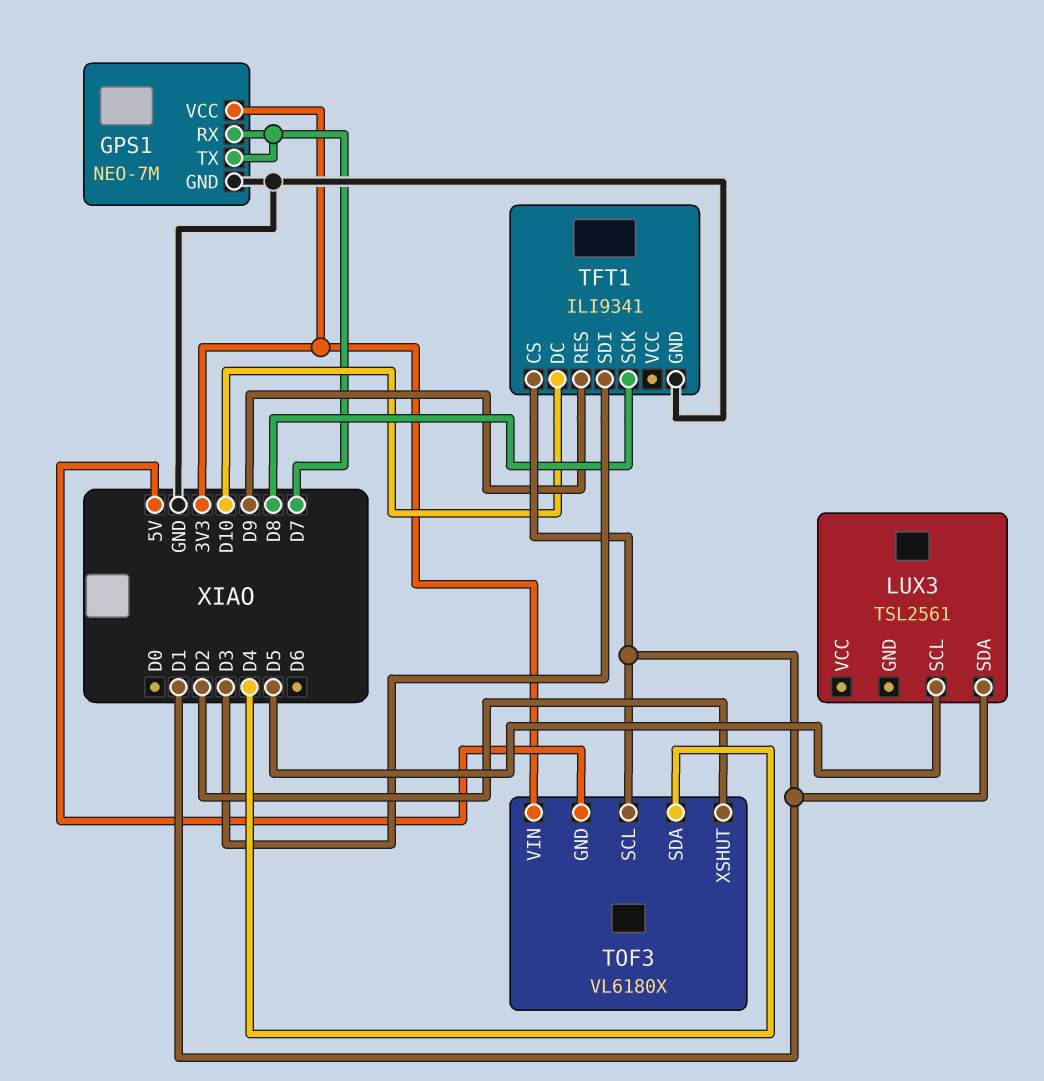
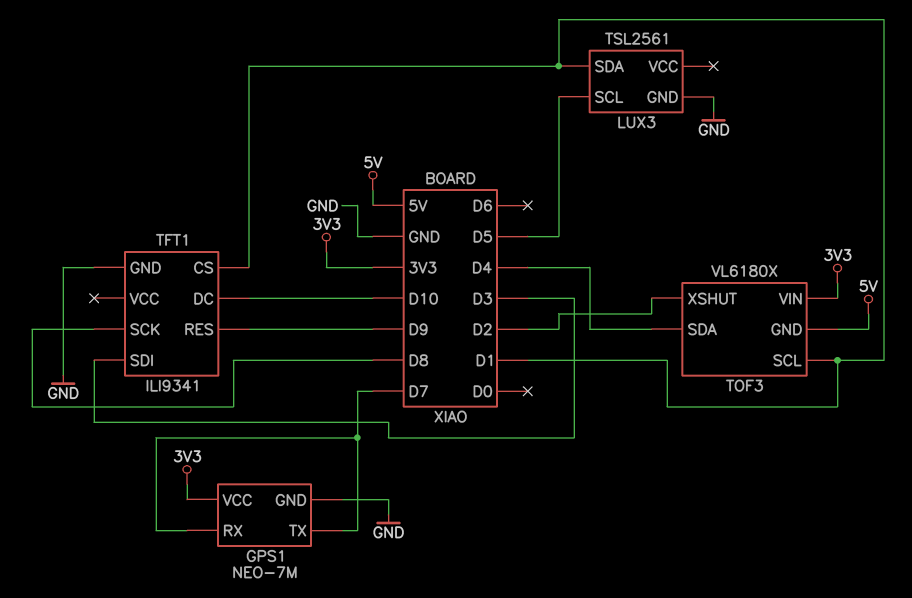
LUX3 pin GND: none -> GND

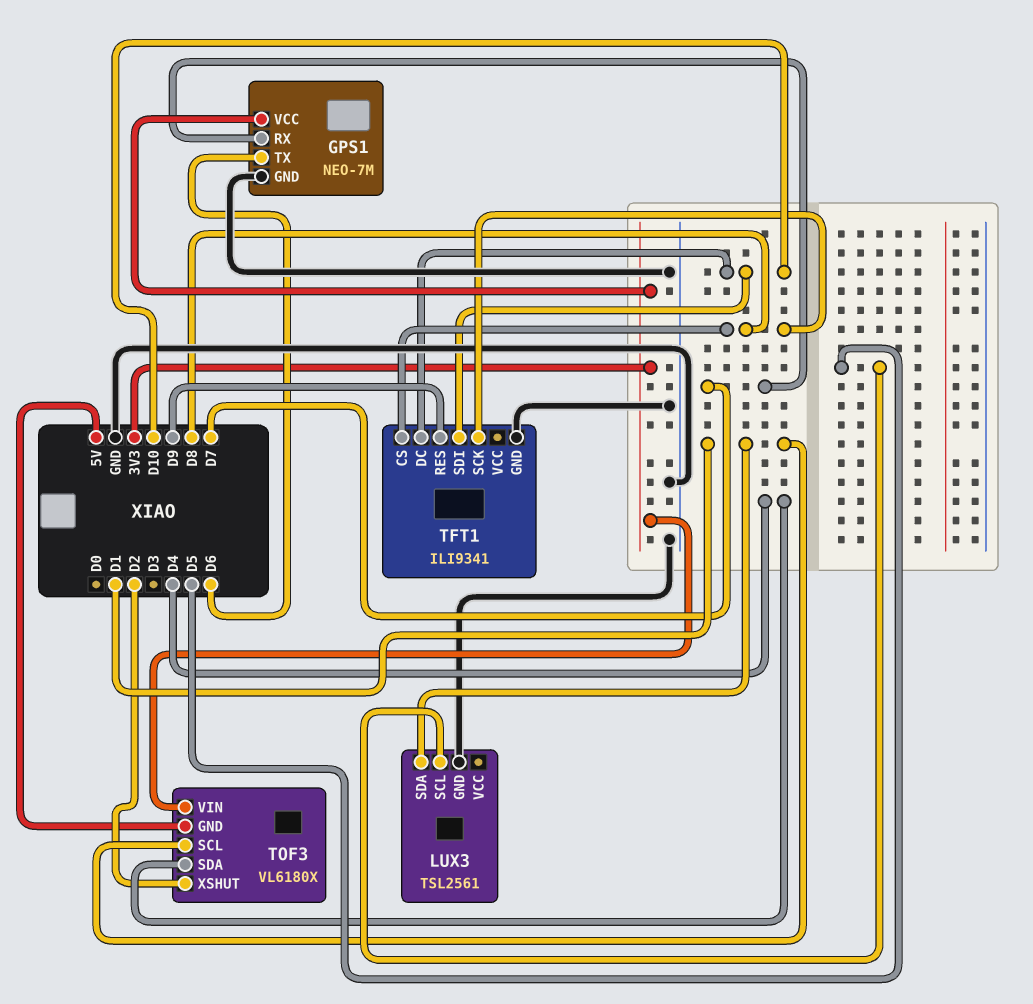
GPS1 pin TX: D7 -> D6
TFT1 pin CS: D1 -> D8
TFT1 pin SDI: D3 -> D10

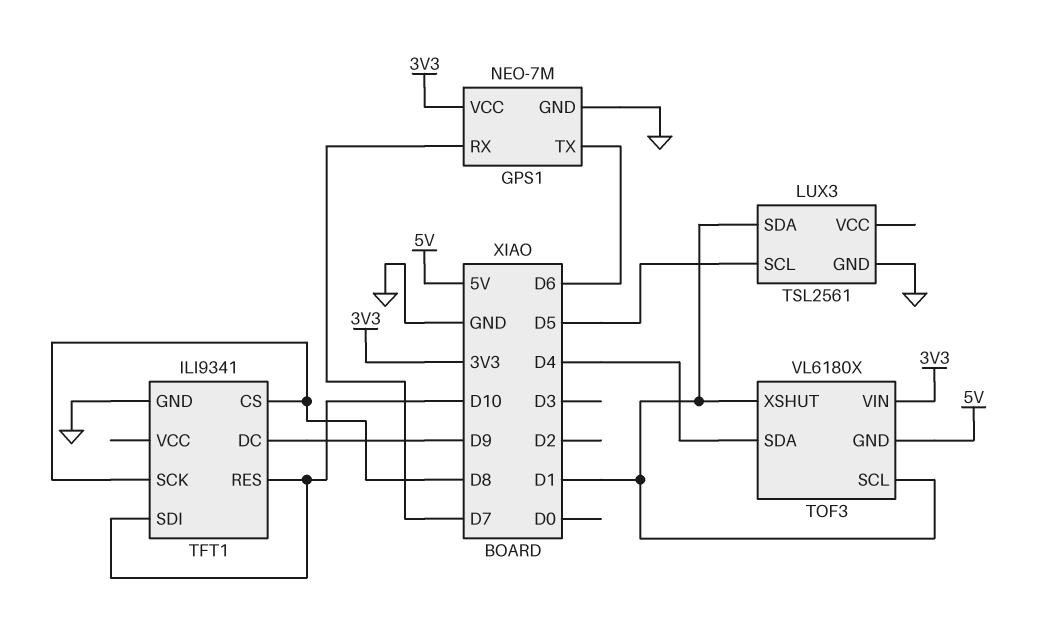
TFT1 pin DC: D10 -> D9
TFT1 pin RES: D9 -> D10
TOF3 pin XSHUT: D2 -> D1

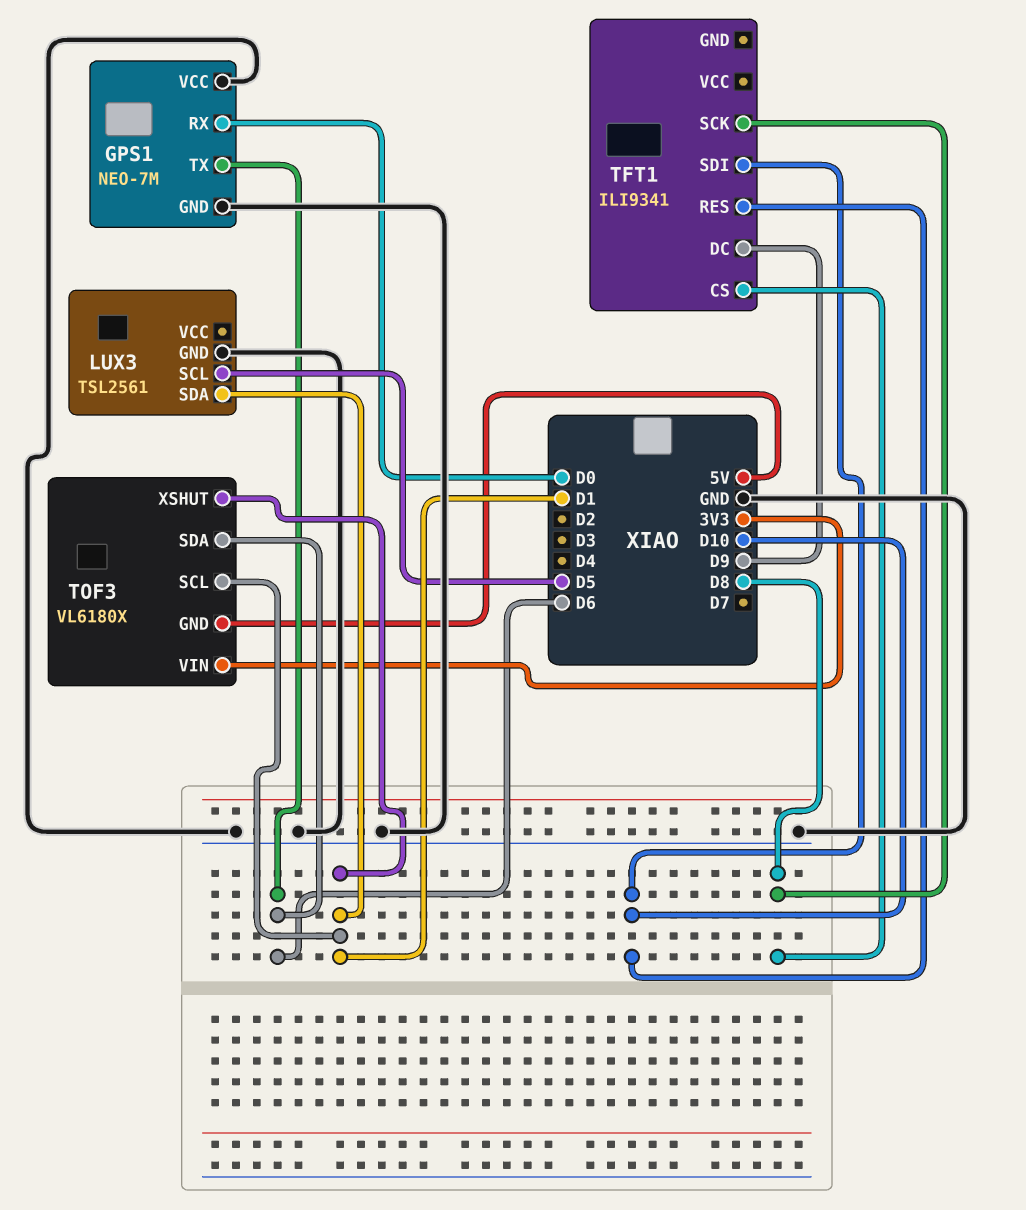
GPS1 pin RX: D7 -> D0
GPS1 pin VCC: 3V3 -> GND
TFT1 pin GND: GND -> none
TOF3 pin SDA: D4 -> D6

